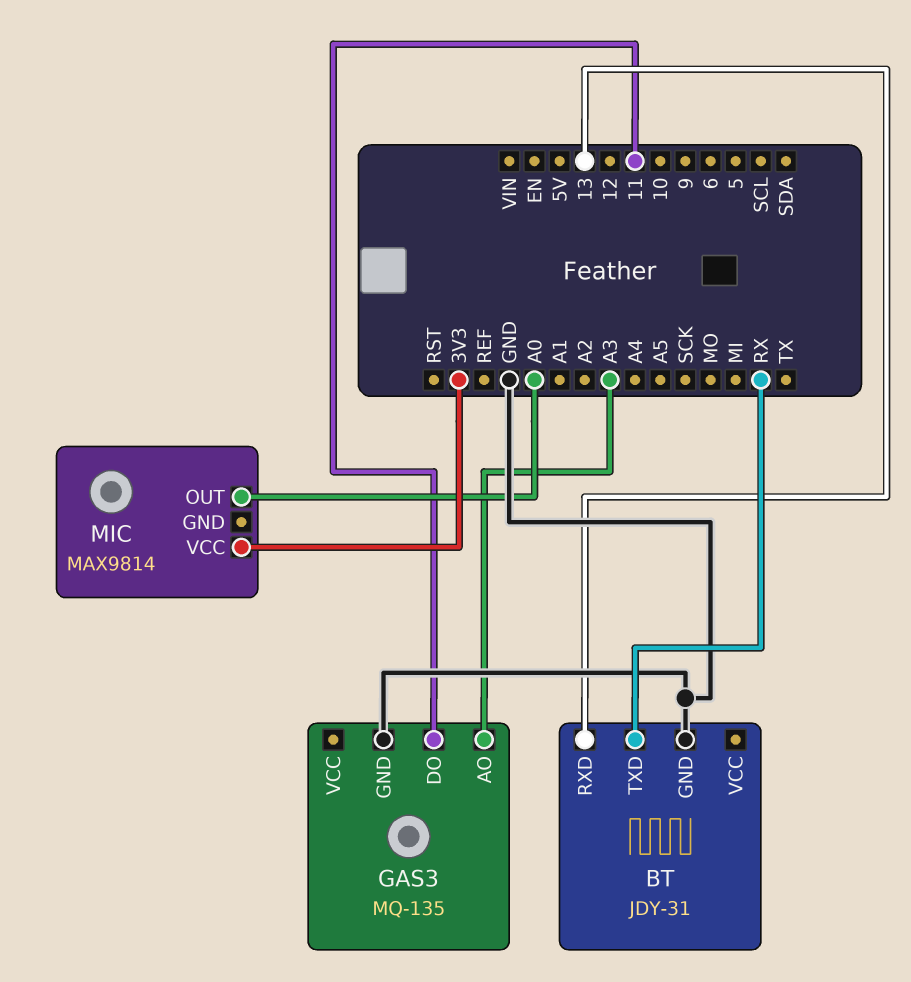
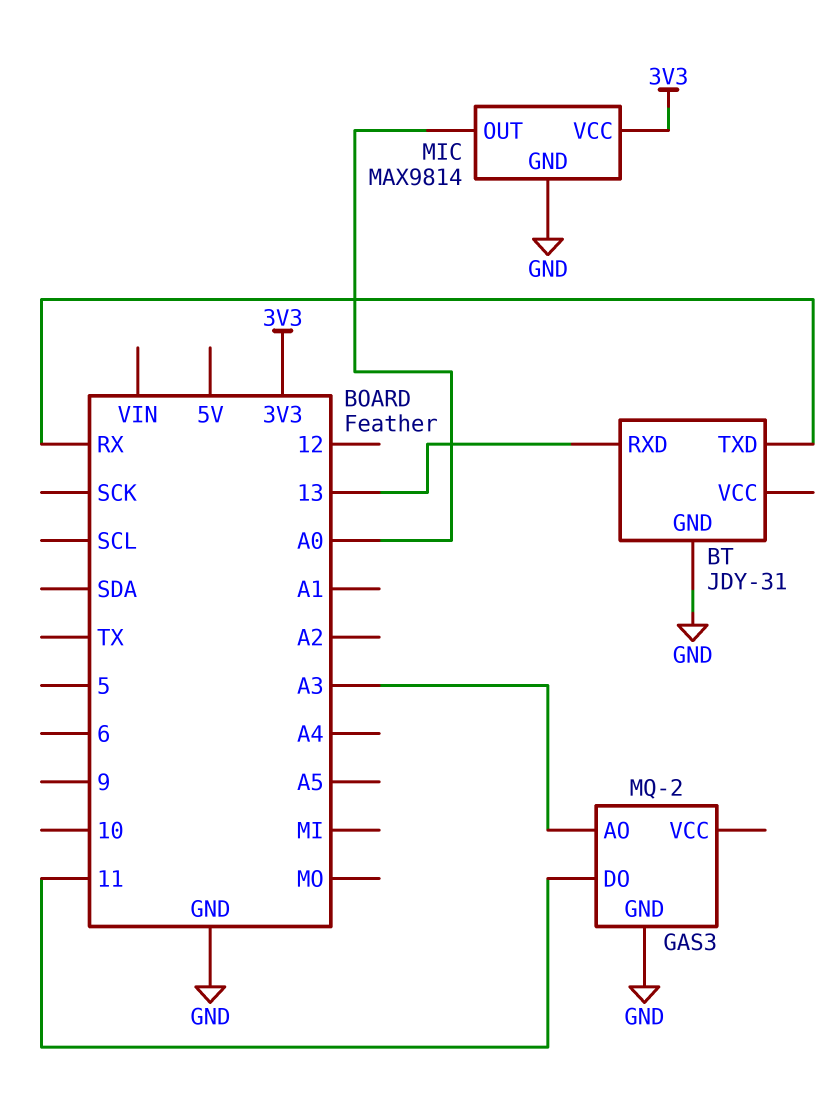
GAS3: MQ-135 -> MQ-2
MIC pin GND: none -> GND

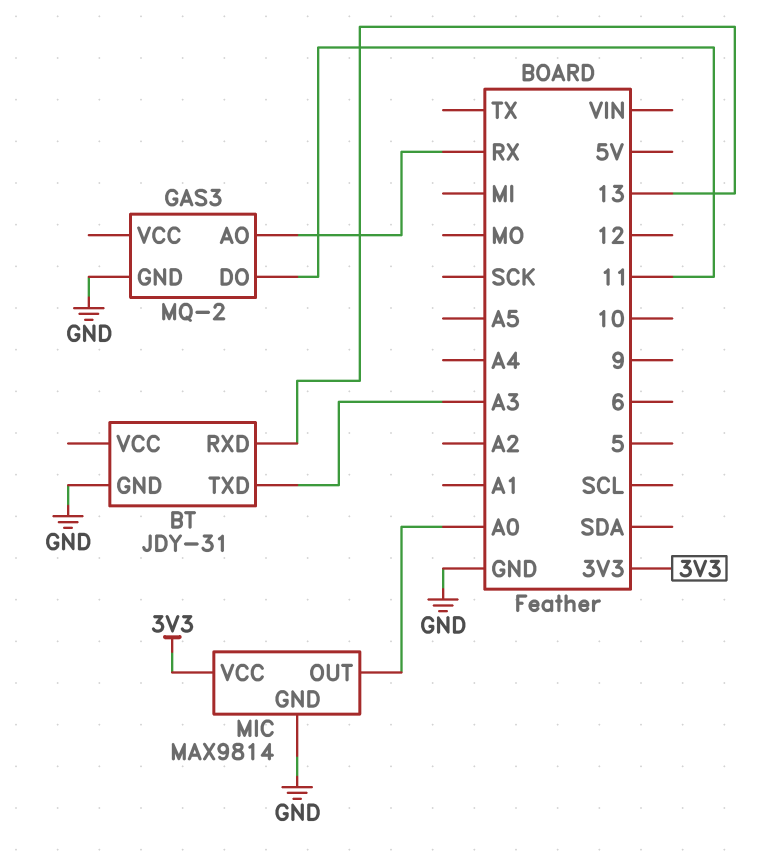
BT pin TXD: RX -> A3
GAS3 pin AO: A3 -> RX

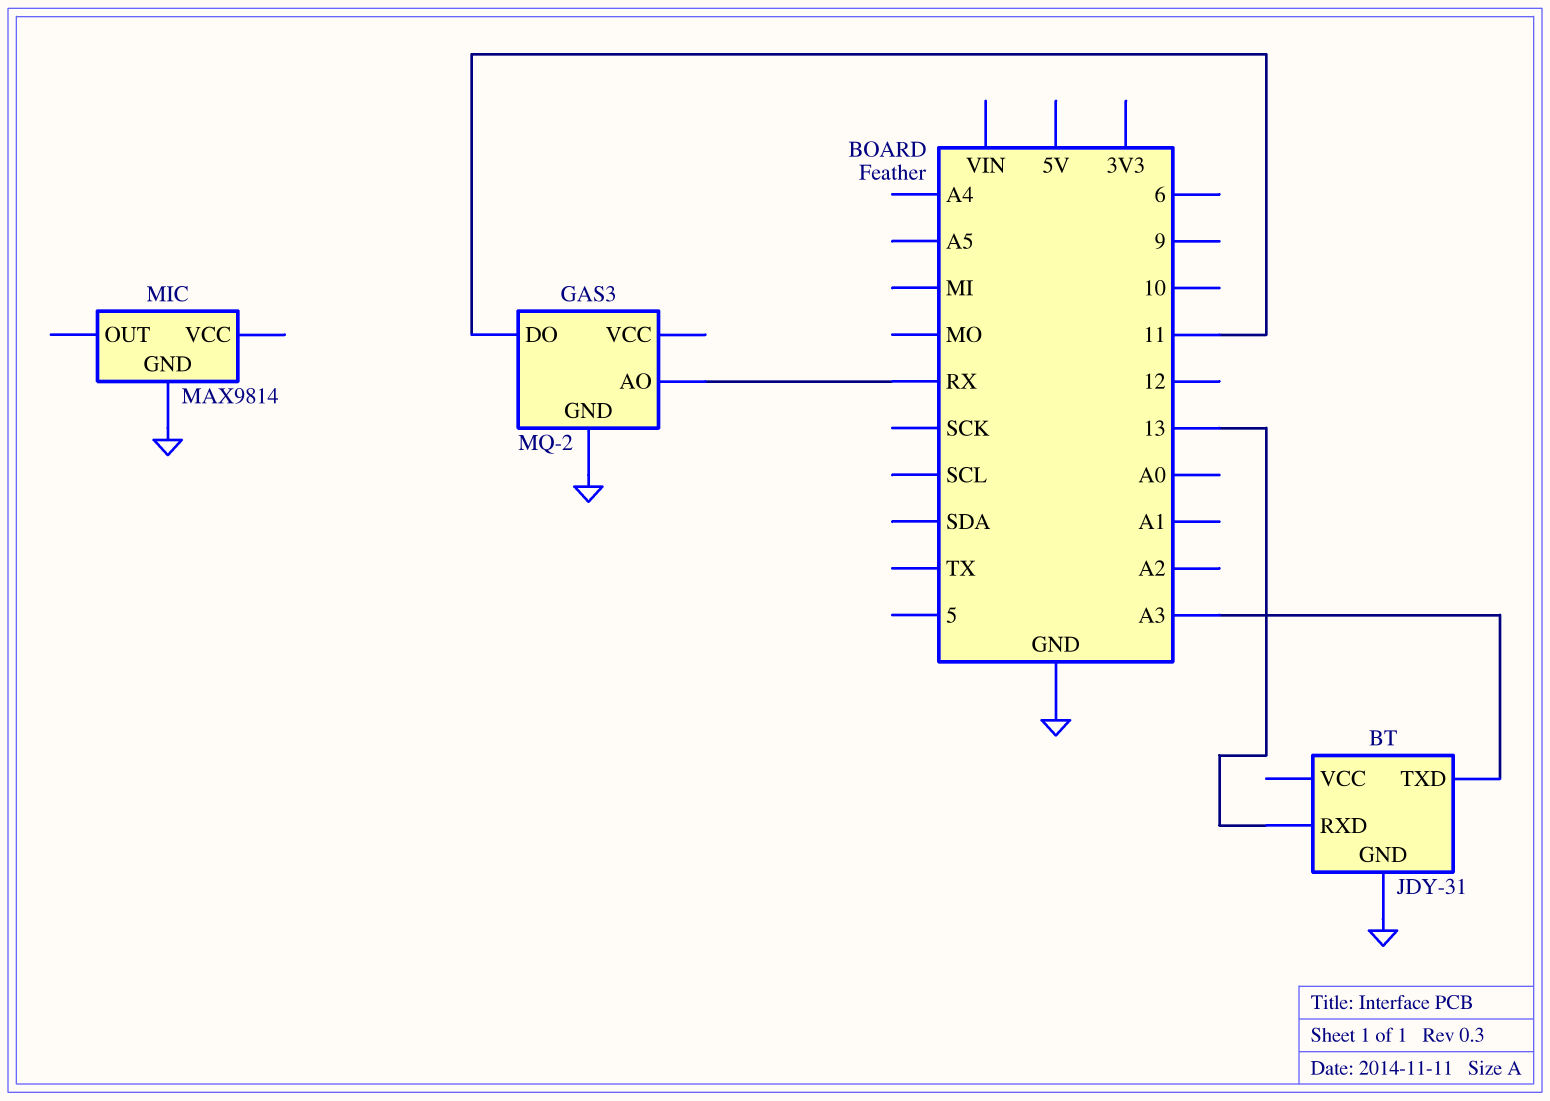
MIC pin OUT: A0 -> none
MIC pin VCC: 3V3 -> none

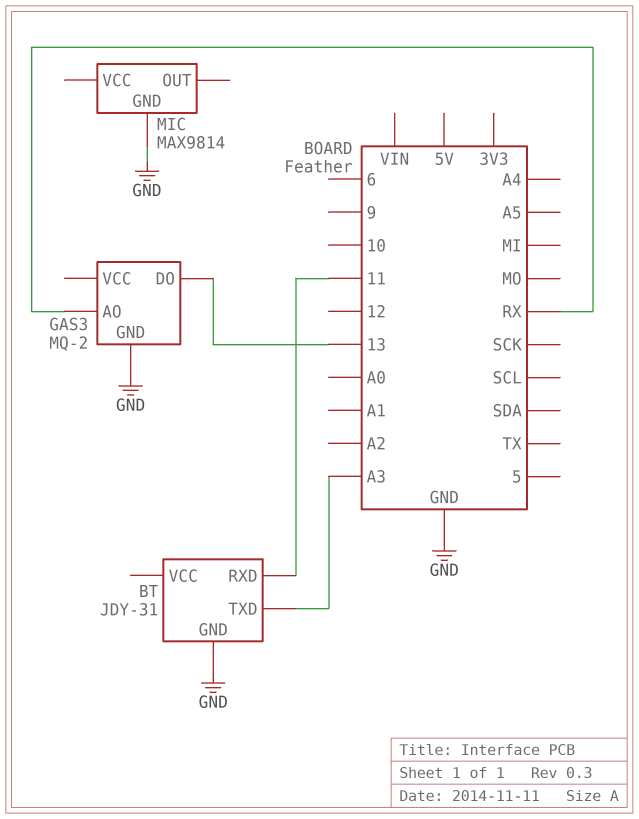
BT pin RXD: 13 -> 11
GAS3 pin DO: 11 -> 13

